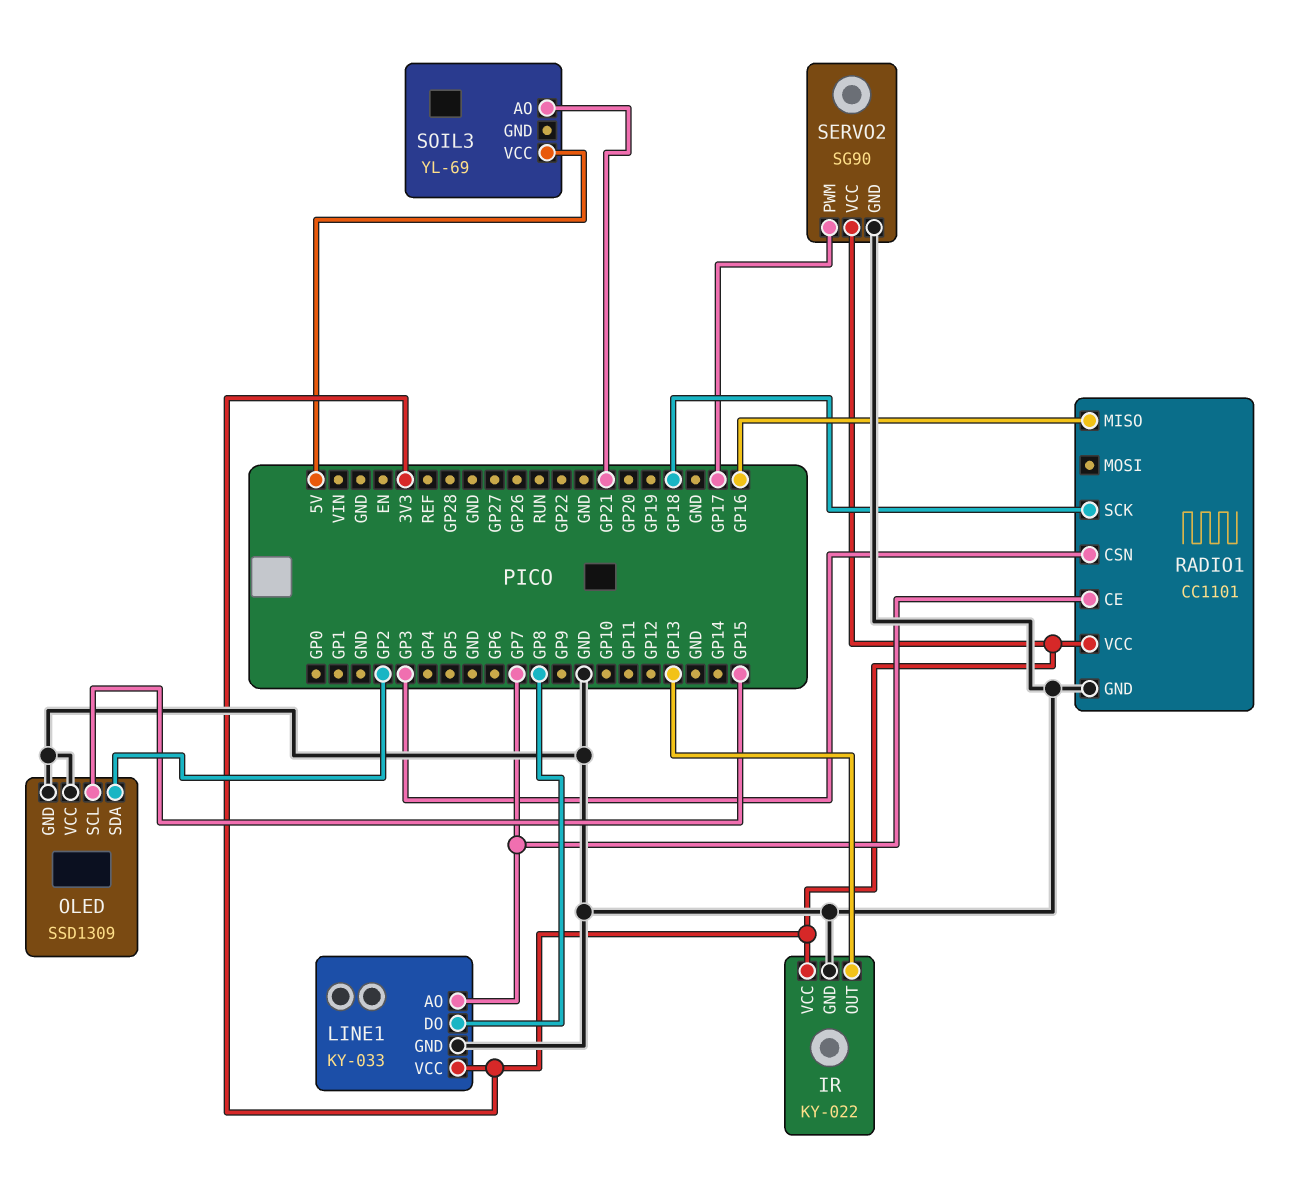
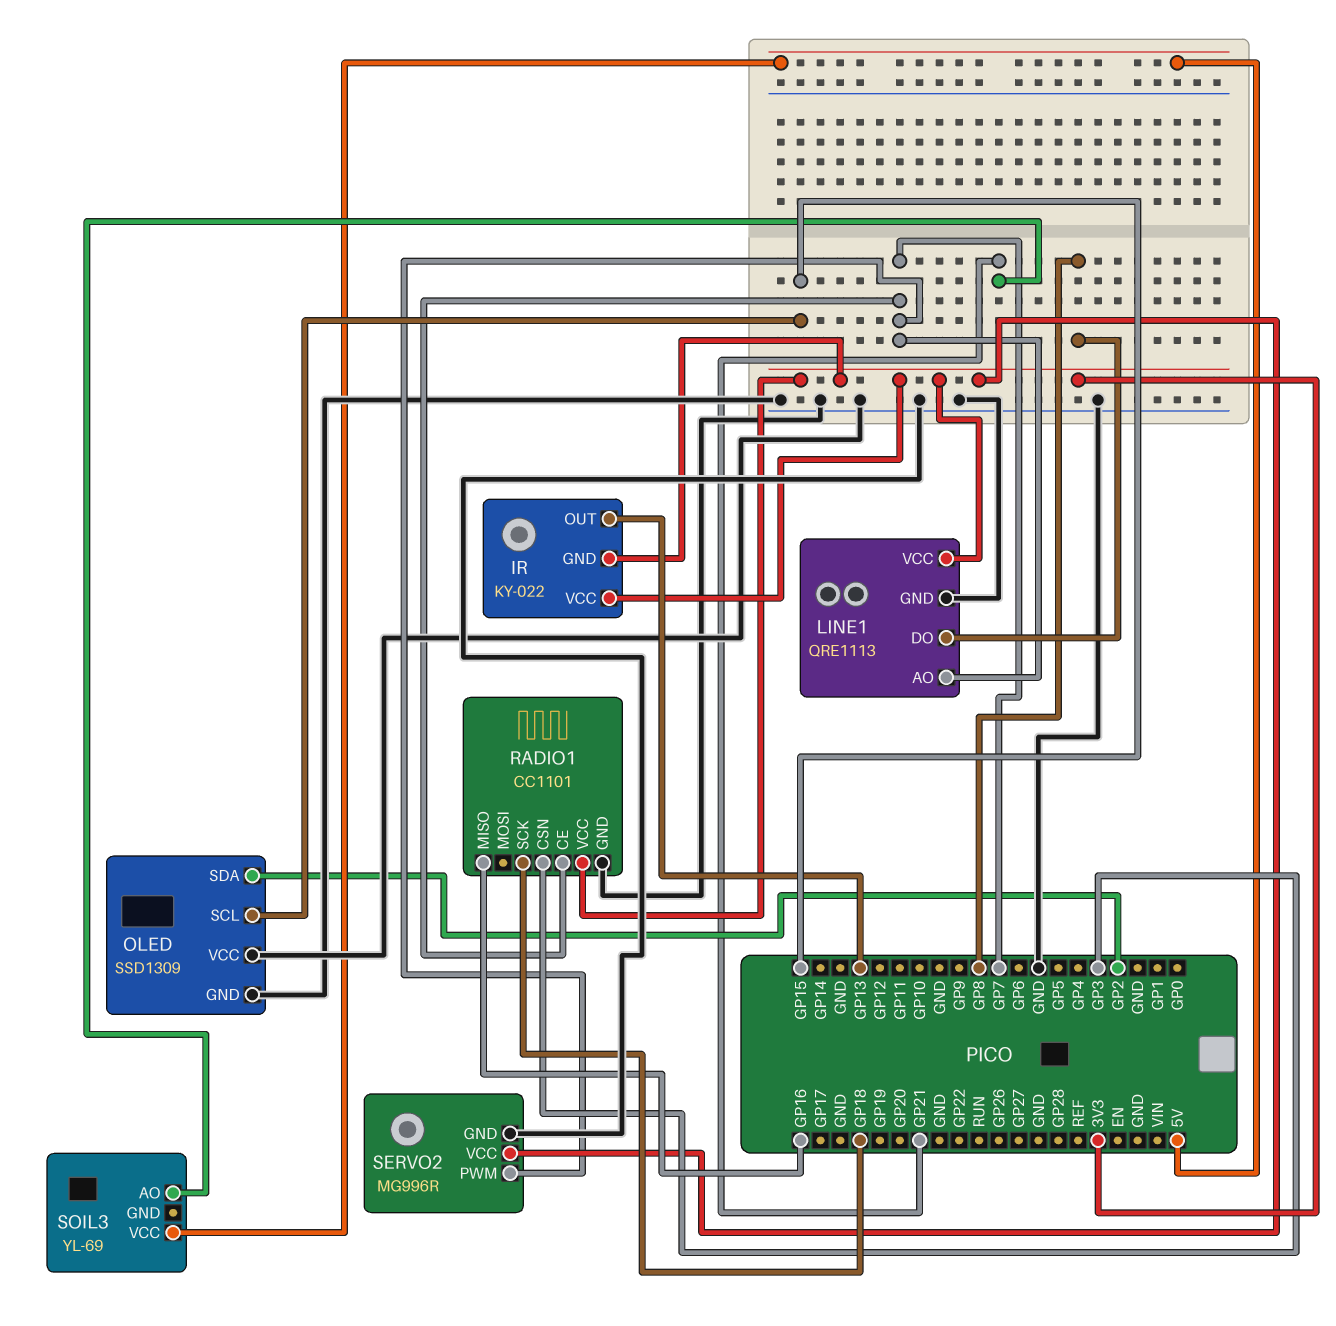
IR pin GND: GND -> 3V3
LINE1: KY-033 -> QRE1113
SERVO2: SG90 -> MG996R
SERVO2 pin PWM: GP17 -> GP7

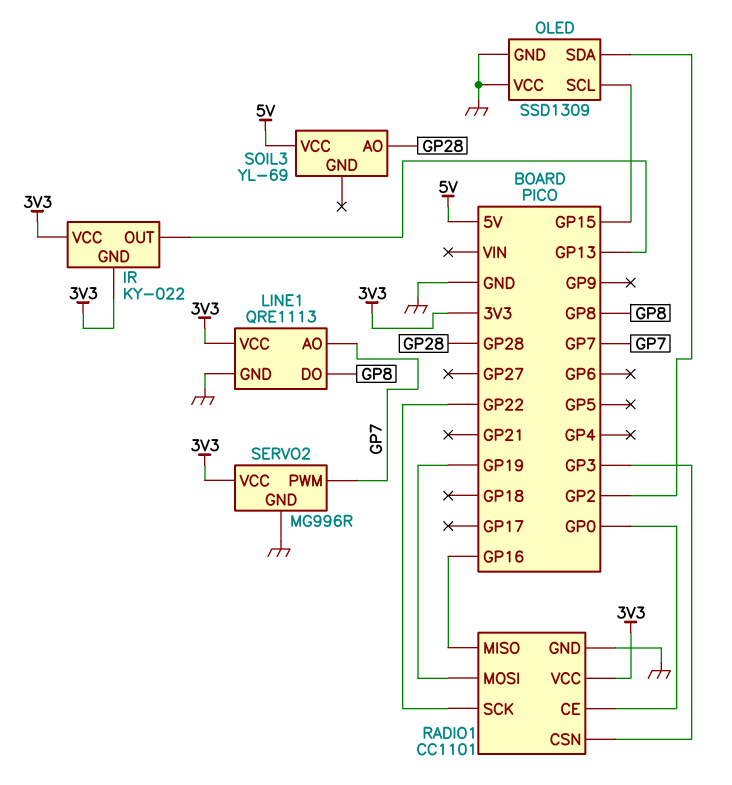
RADIO1 pin CE: GP7 -> GP0
RADIO1 pin MOSI: none -> GP19
RADIO1 pin SCK: GP18 -> GP22
SOIL3 pin AO: GP21 -> GP28

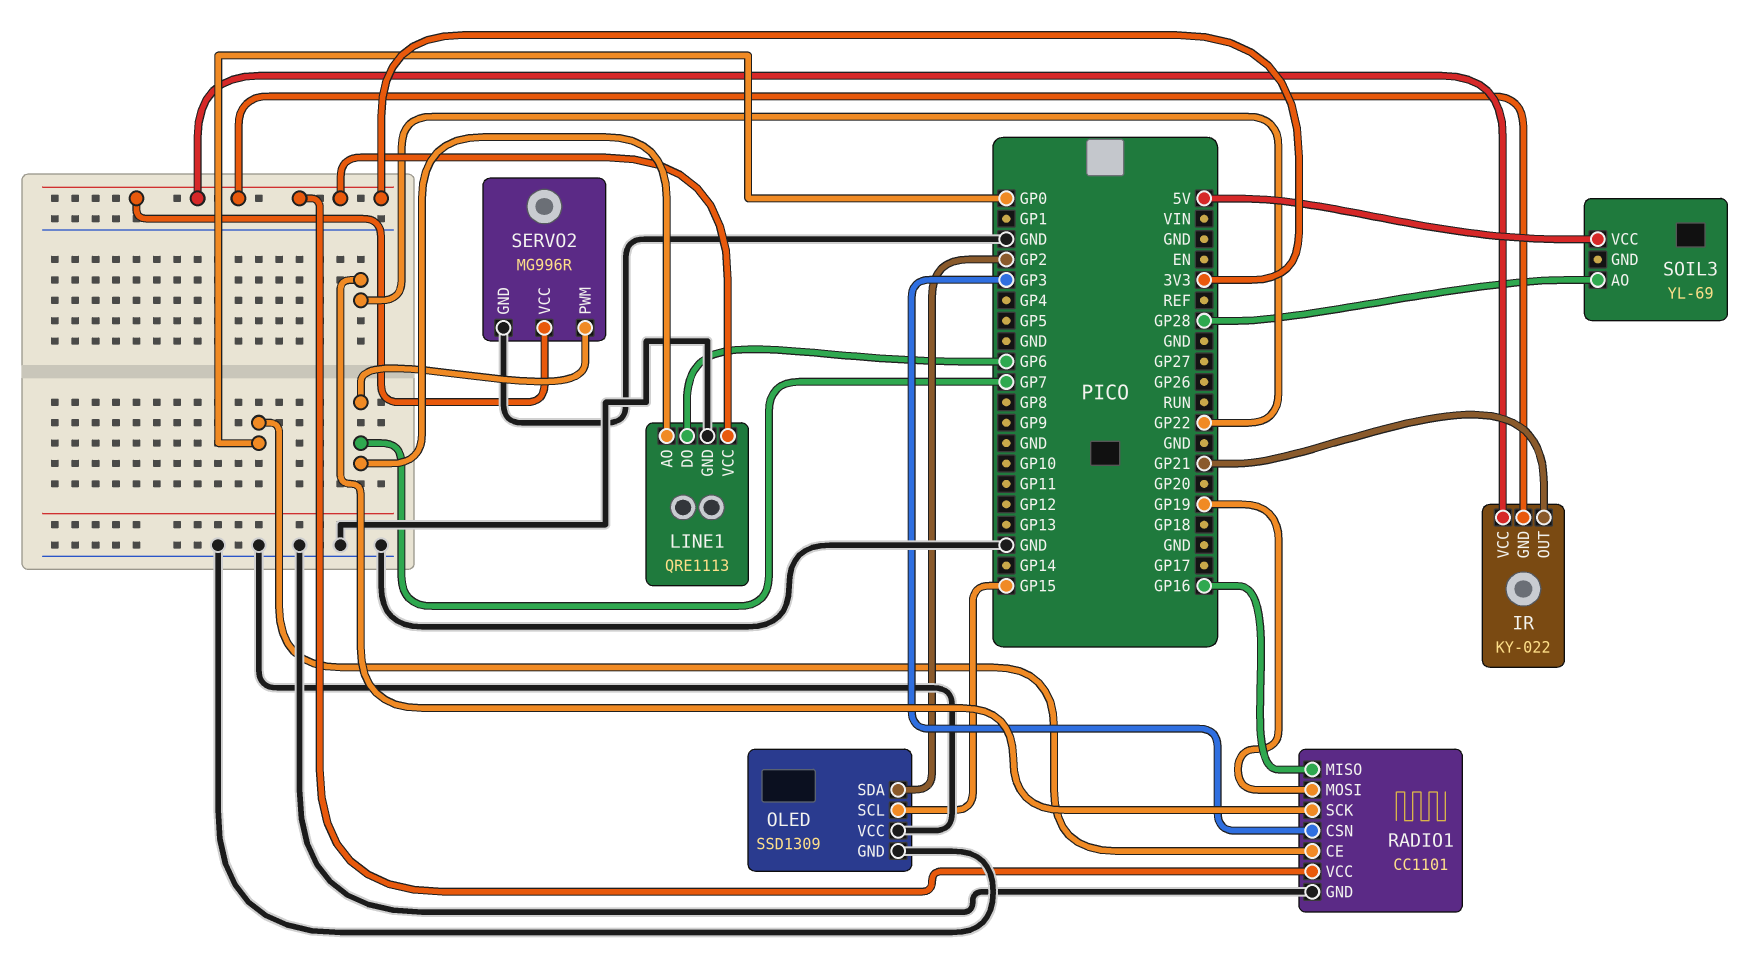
IR pin OUT: GP13 -> GP21
LINE1 pin DO: GP8 -> GP6

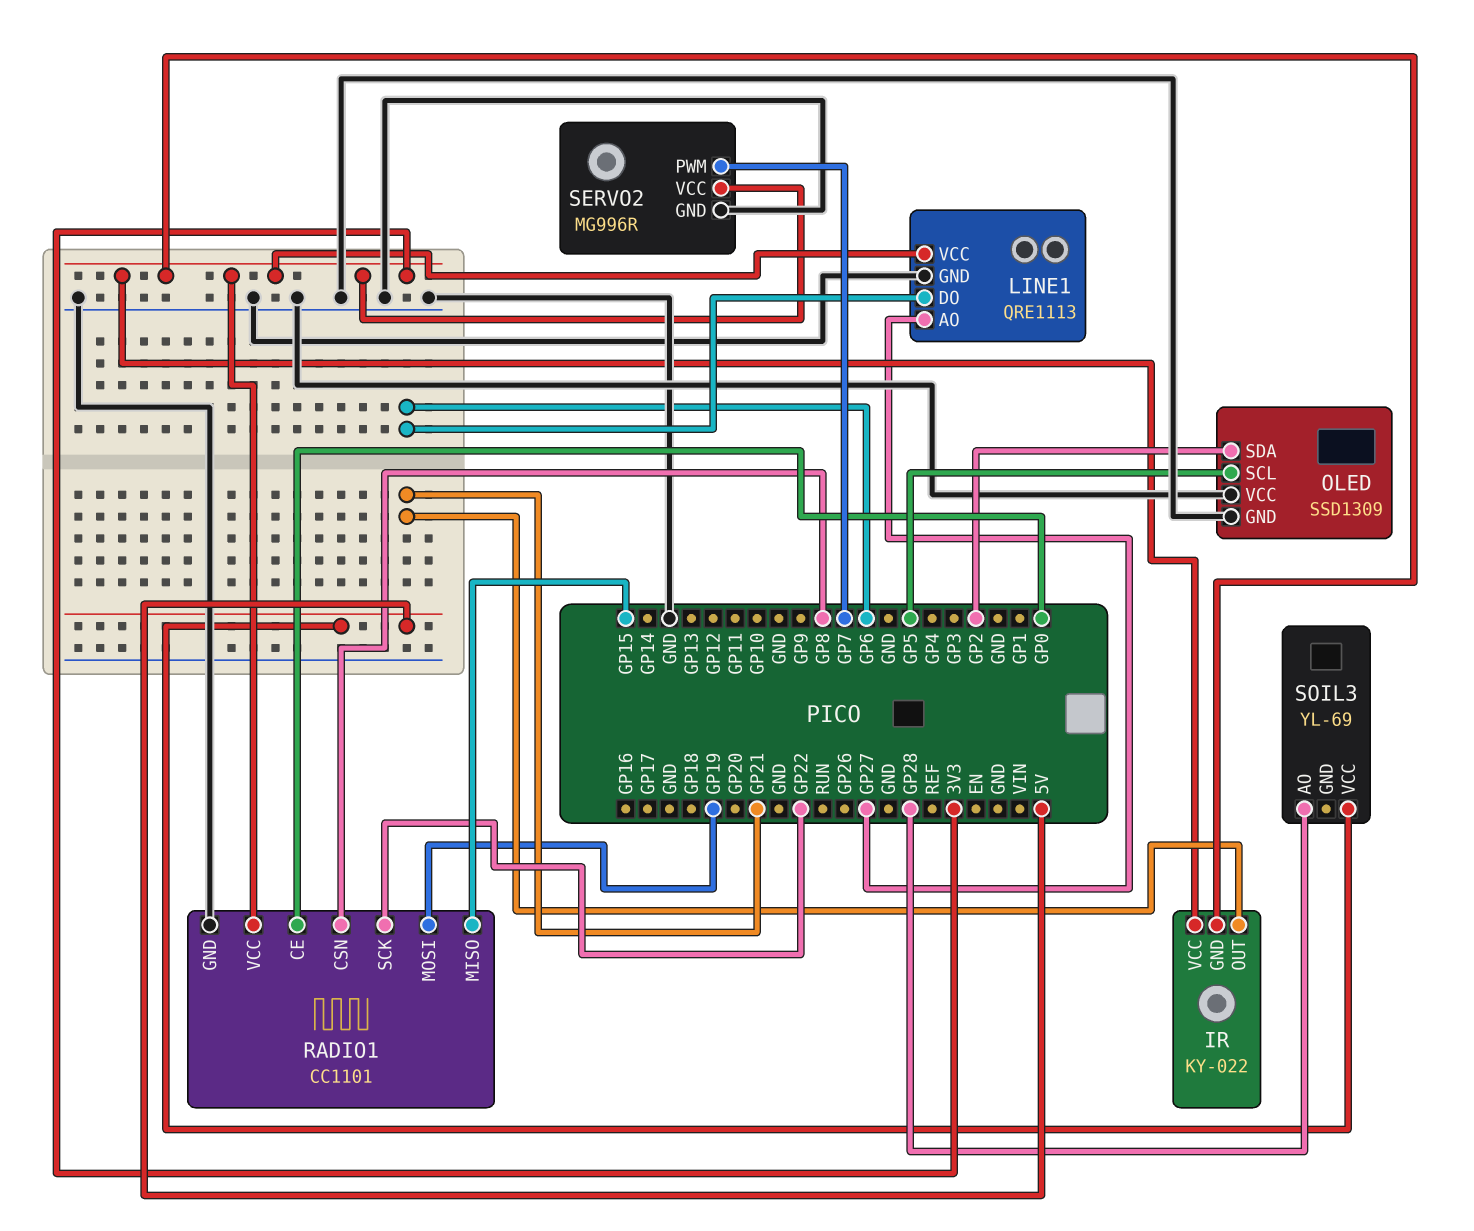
LINE1 pin AO: GP7 -> GP27
OLED pin SCL: GP15 -> GP5
RADIO1 pin CSN: GP3 -> GP8
RADIO1 pin MISO: GP16 -> GP15

